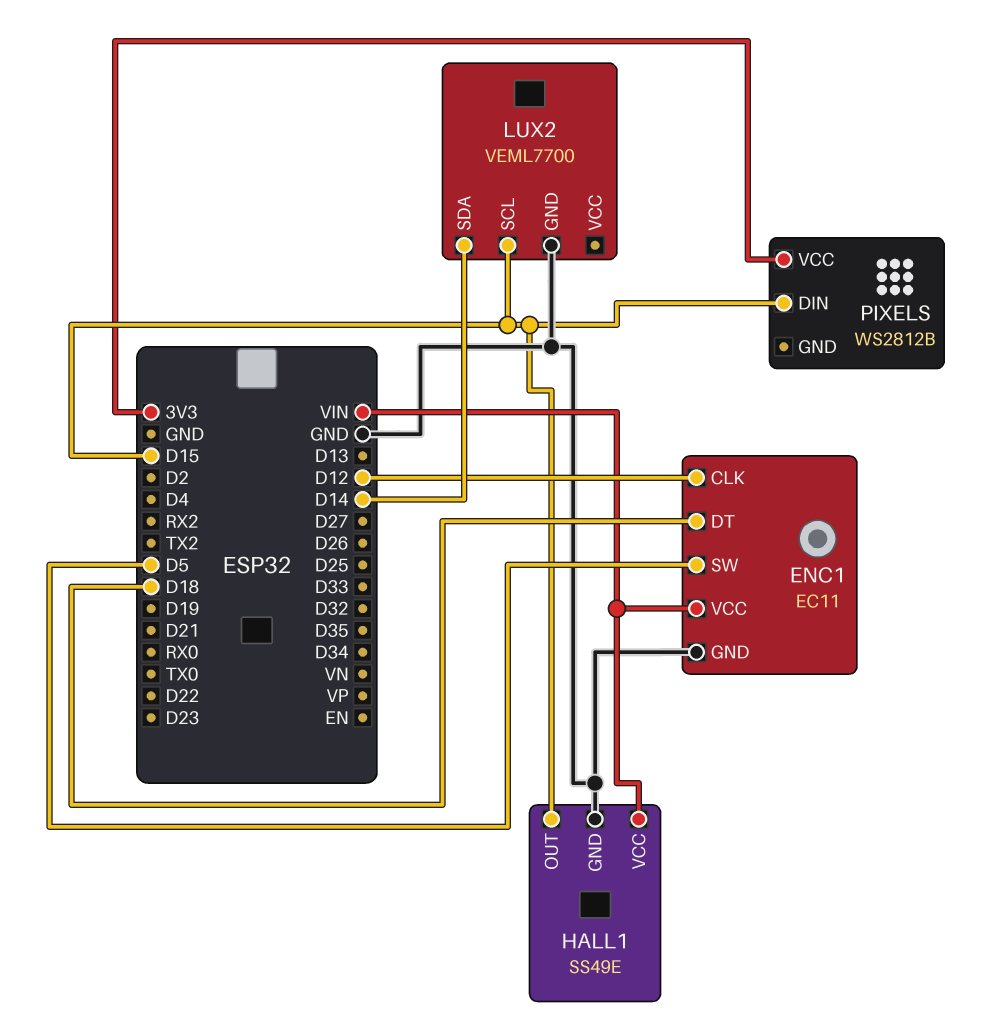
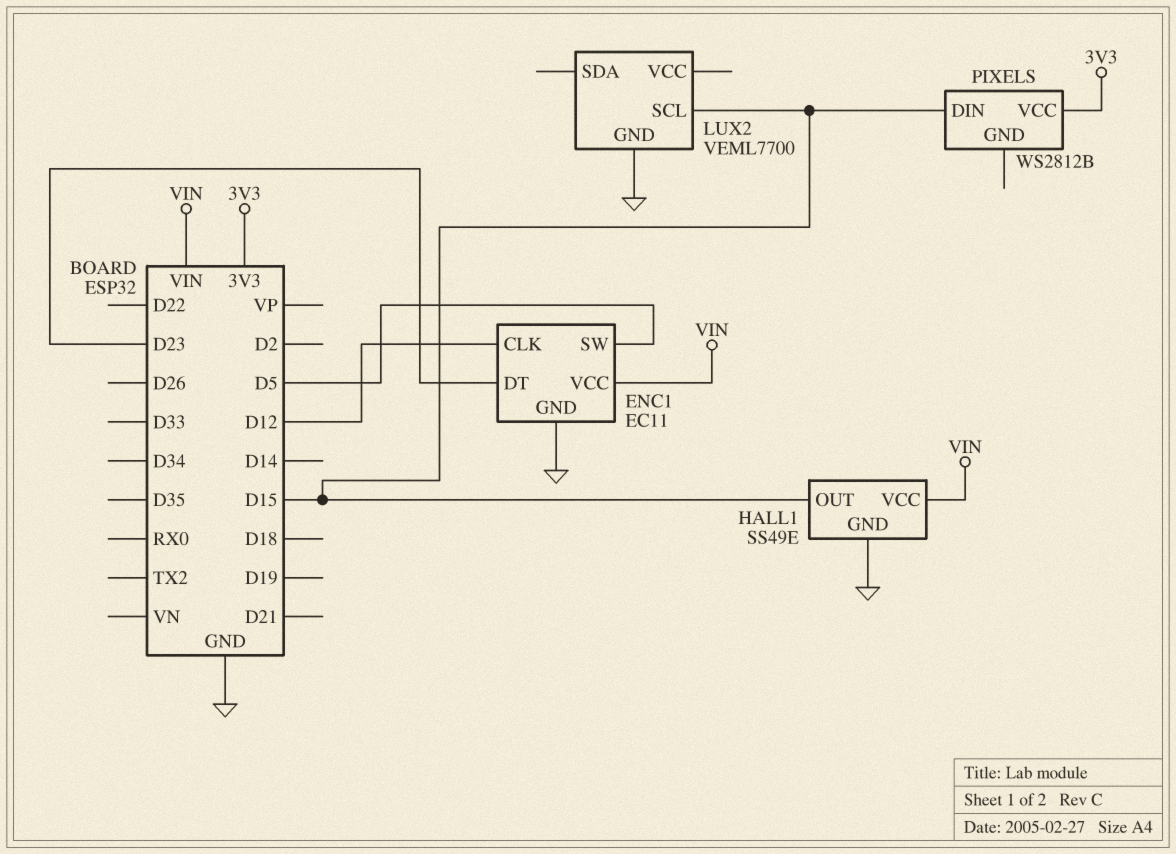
ENC1 pin DT: D18 -> D23
LUX2 pin SDA: D14 -> none

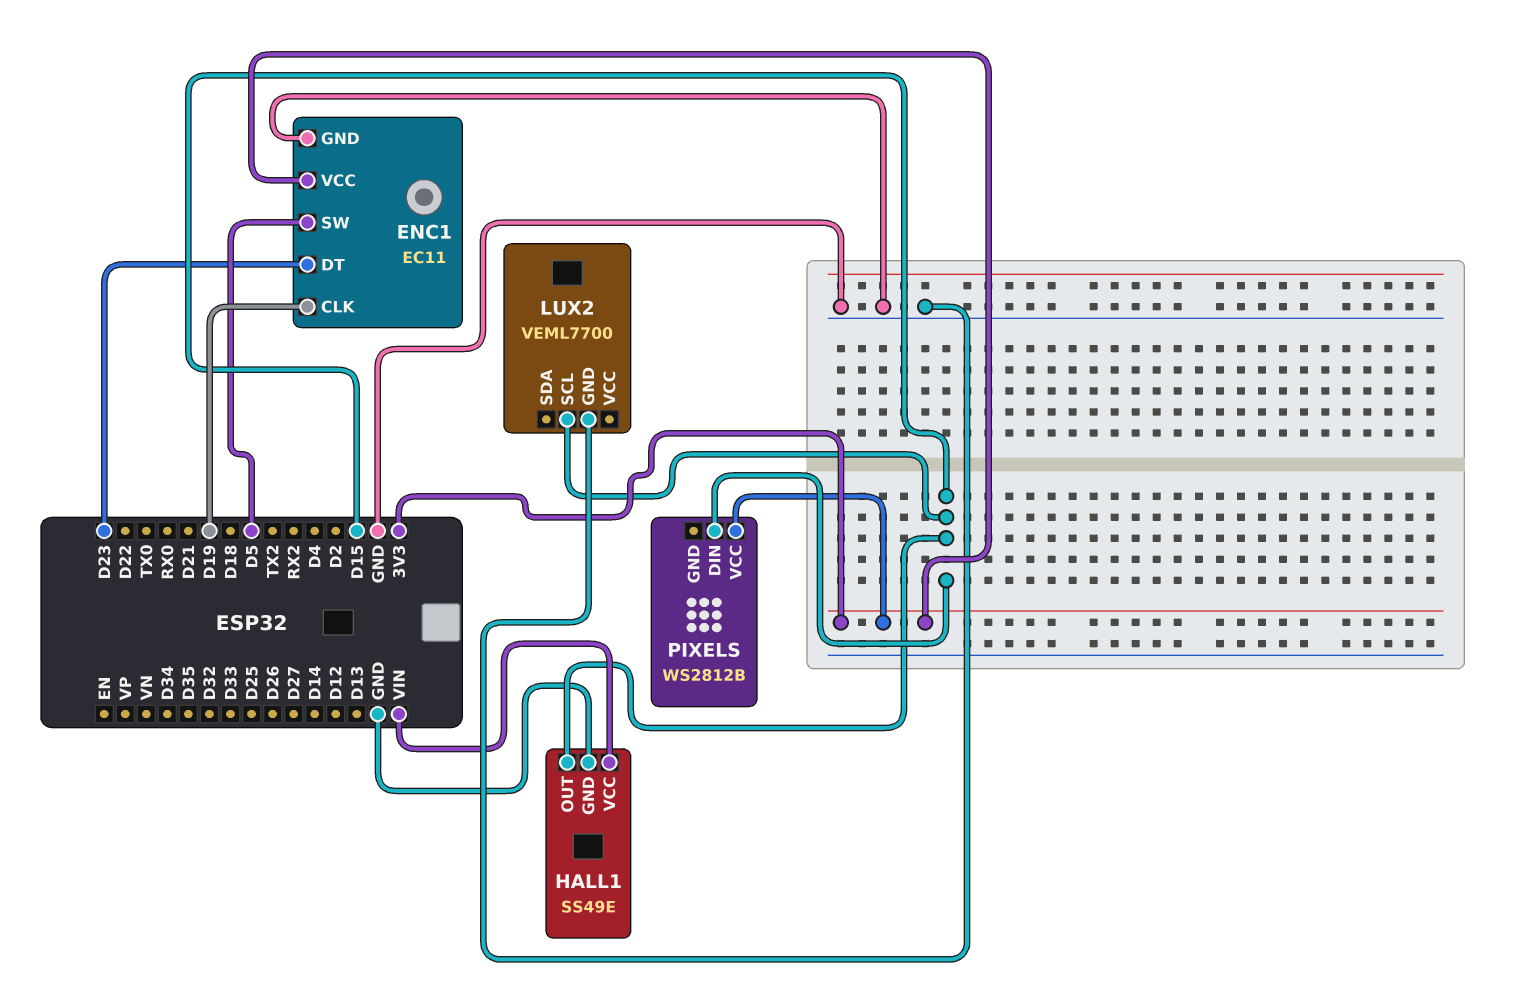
ENC1 pin CLK: D12 -> D19
ENC1 pin VCC: VIN -> 3V3

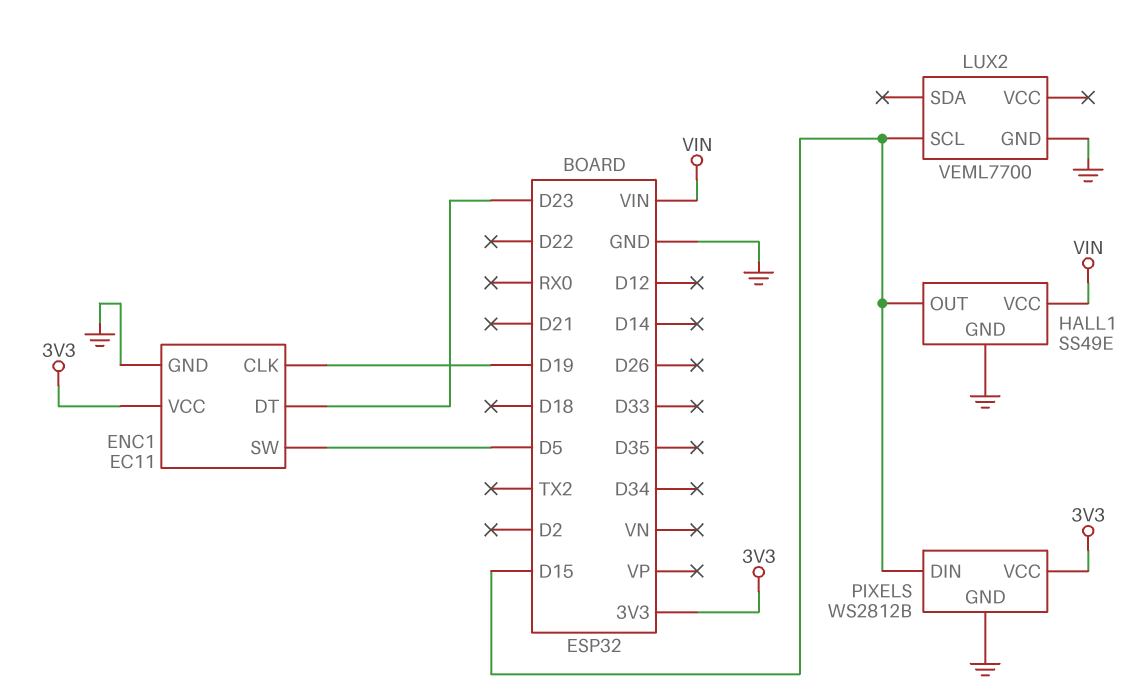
PIXELS pin GND: none -> GND

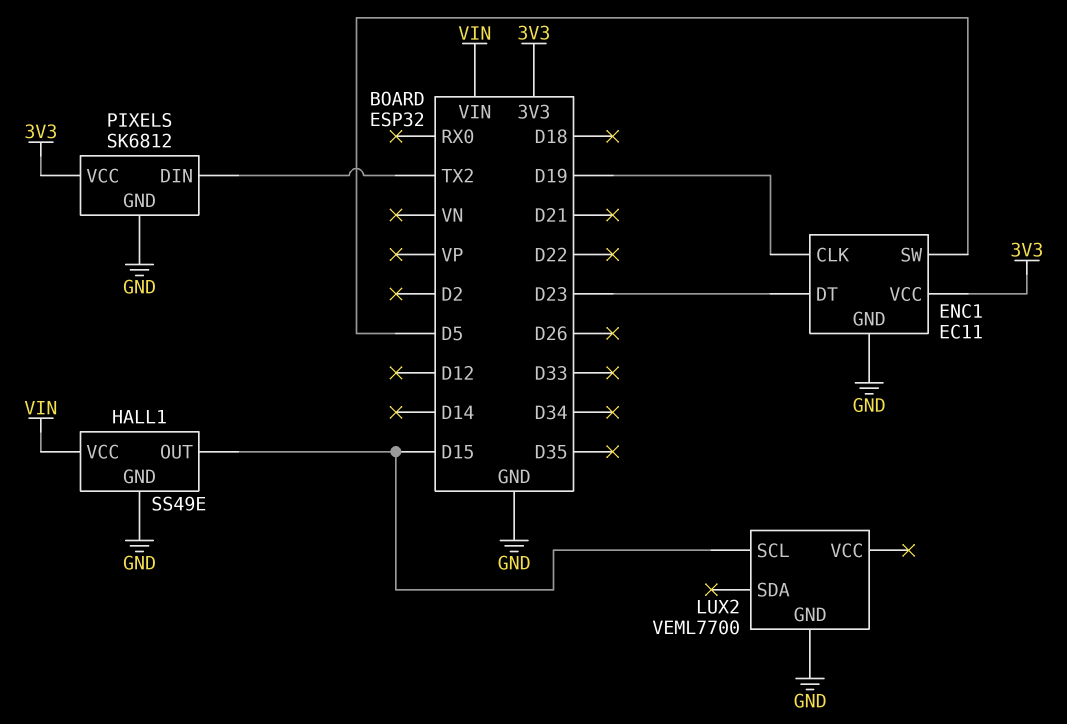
PIXELS: WS2812B -> SK6812
PIXELS pin DIN: D15 -> TX2

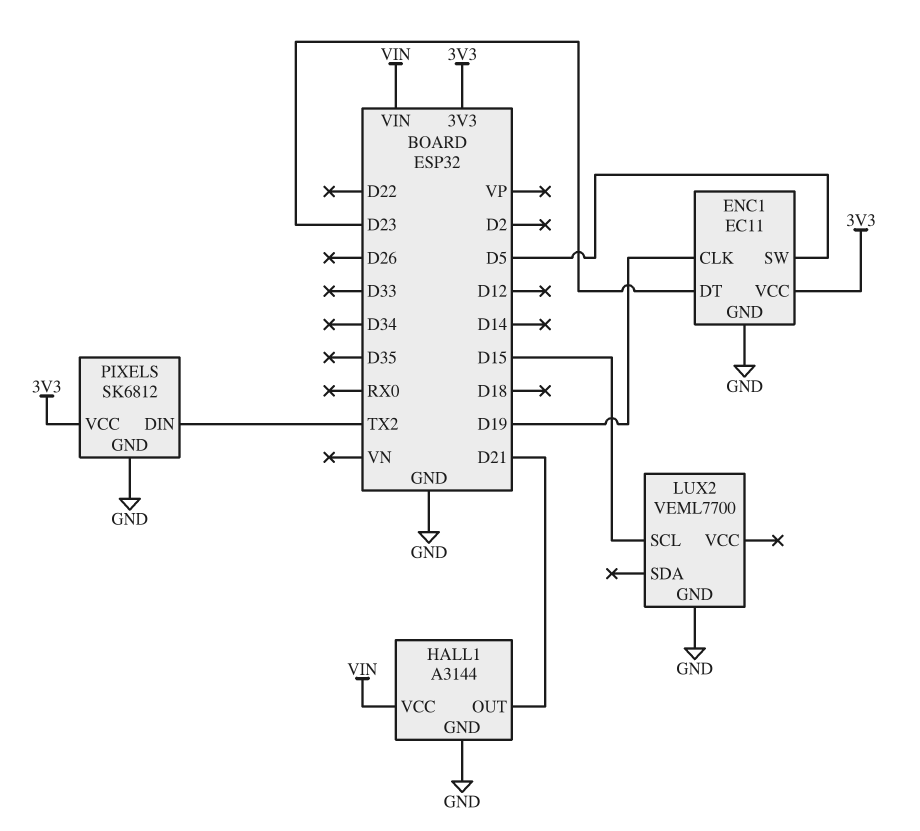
HALL1: SS49E -> A3144
HALL1 pin OUT: D15 -> D21

